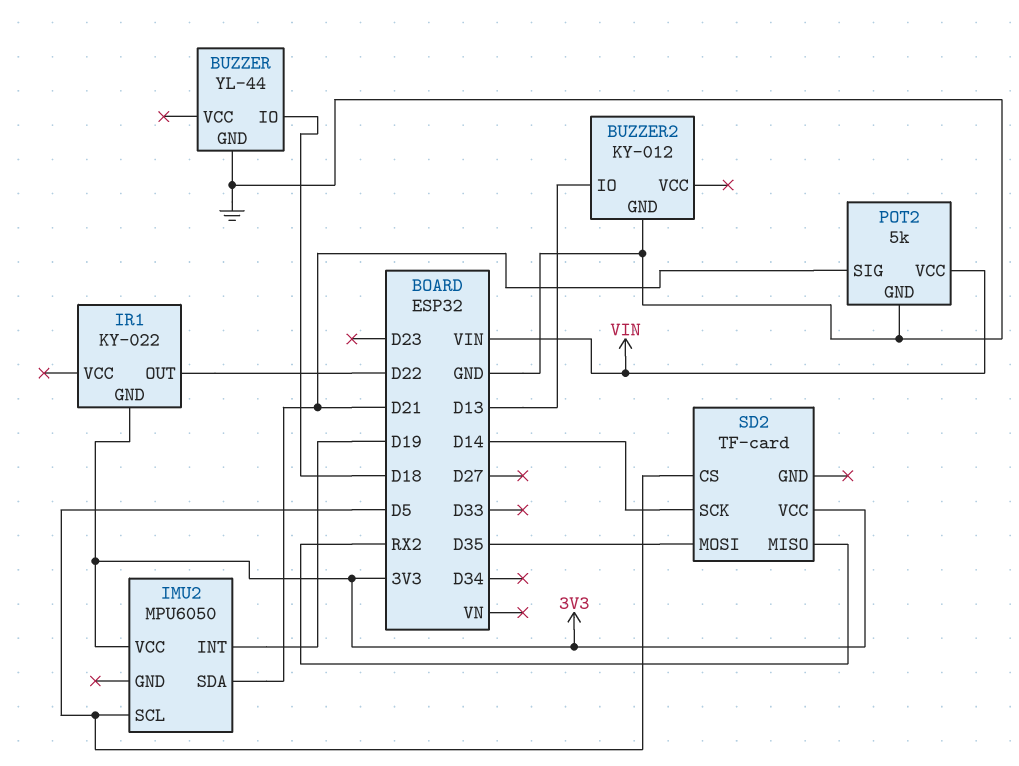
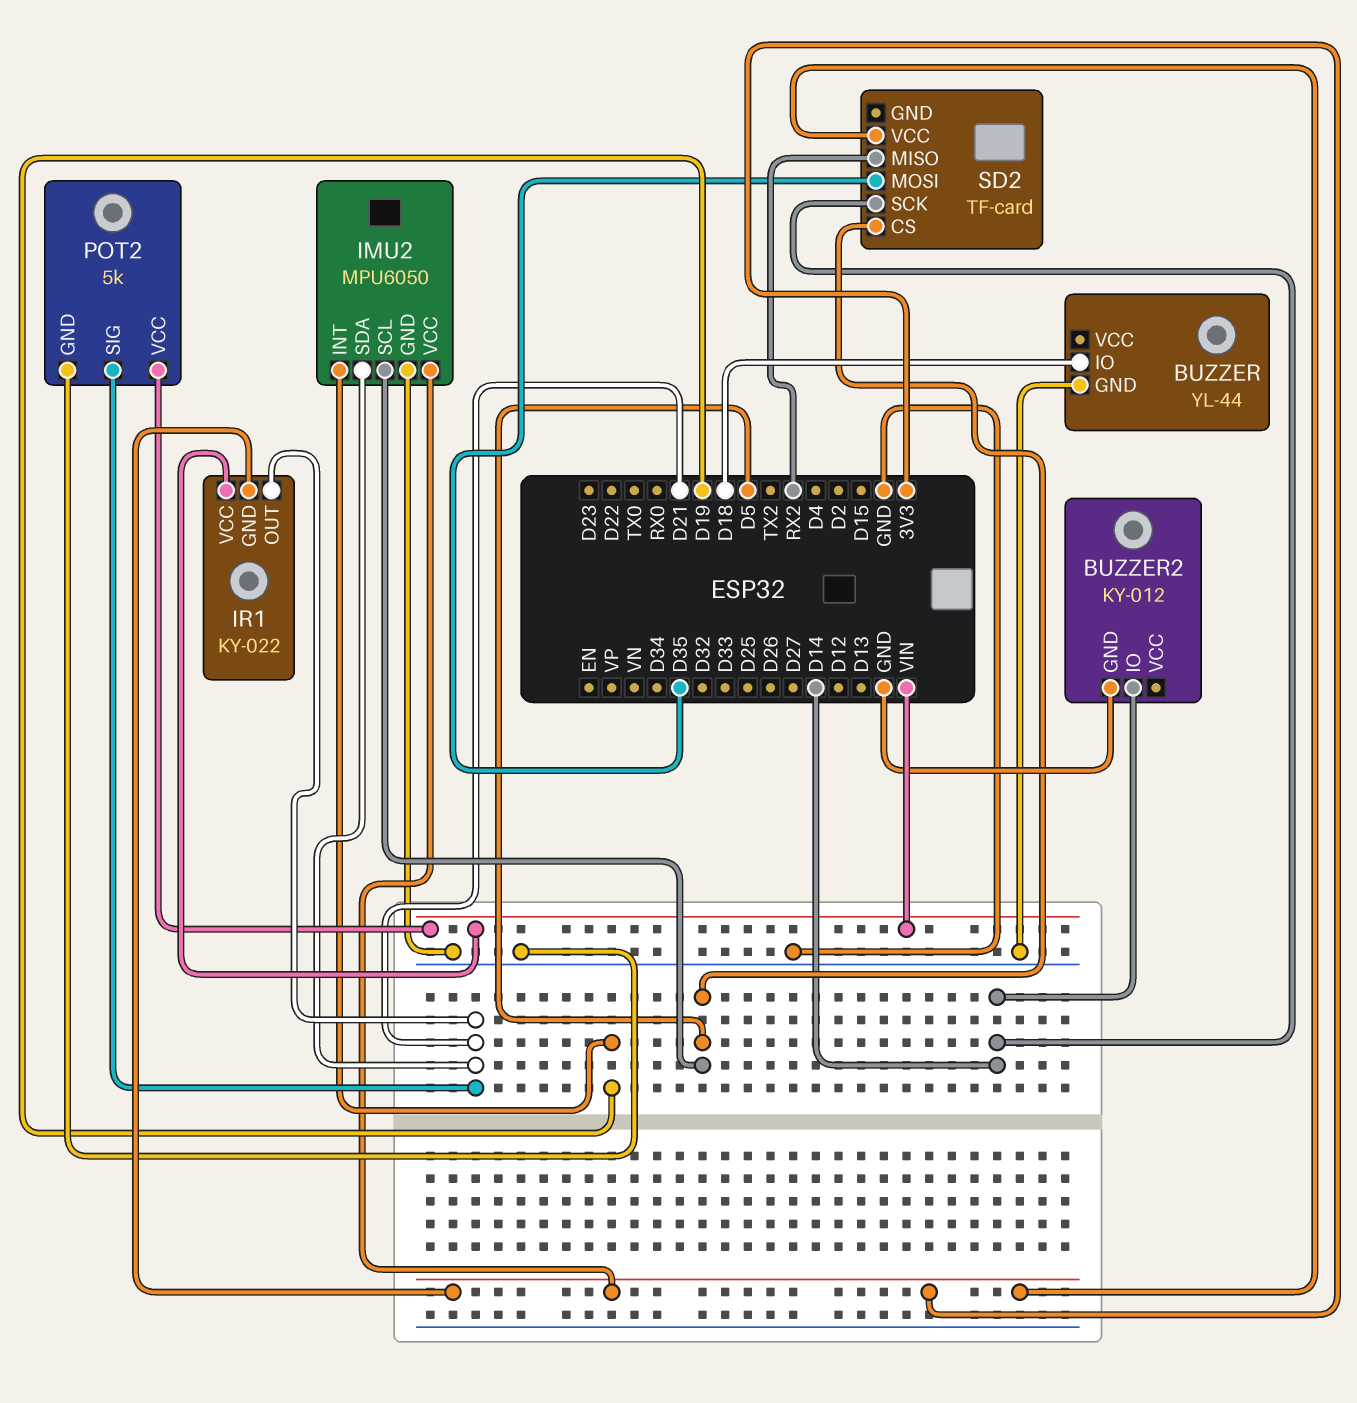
BUZZER2 pin IO: D13 -> D14
IMU2 pin GND: none -> GND
IR1 pin OUT: D22 -> D21
IR1 pin VCC: none -> VIN

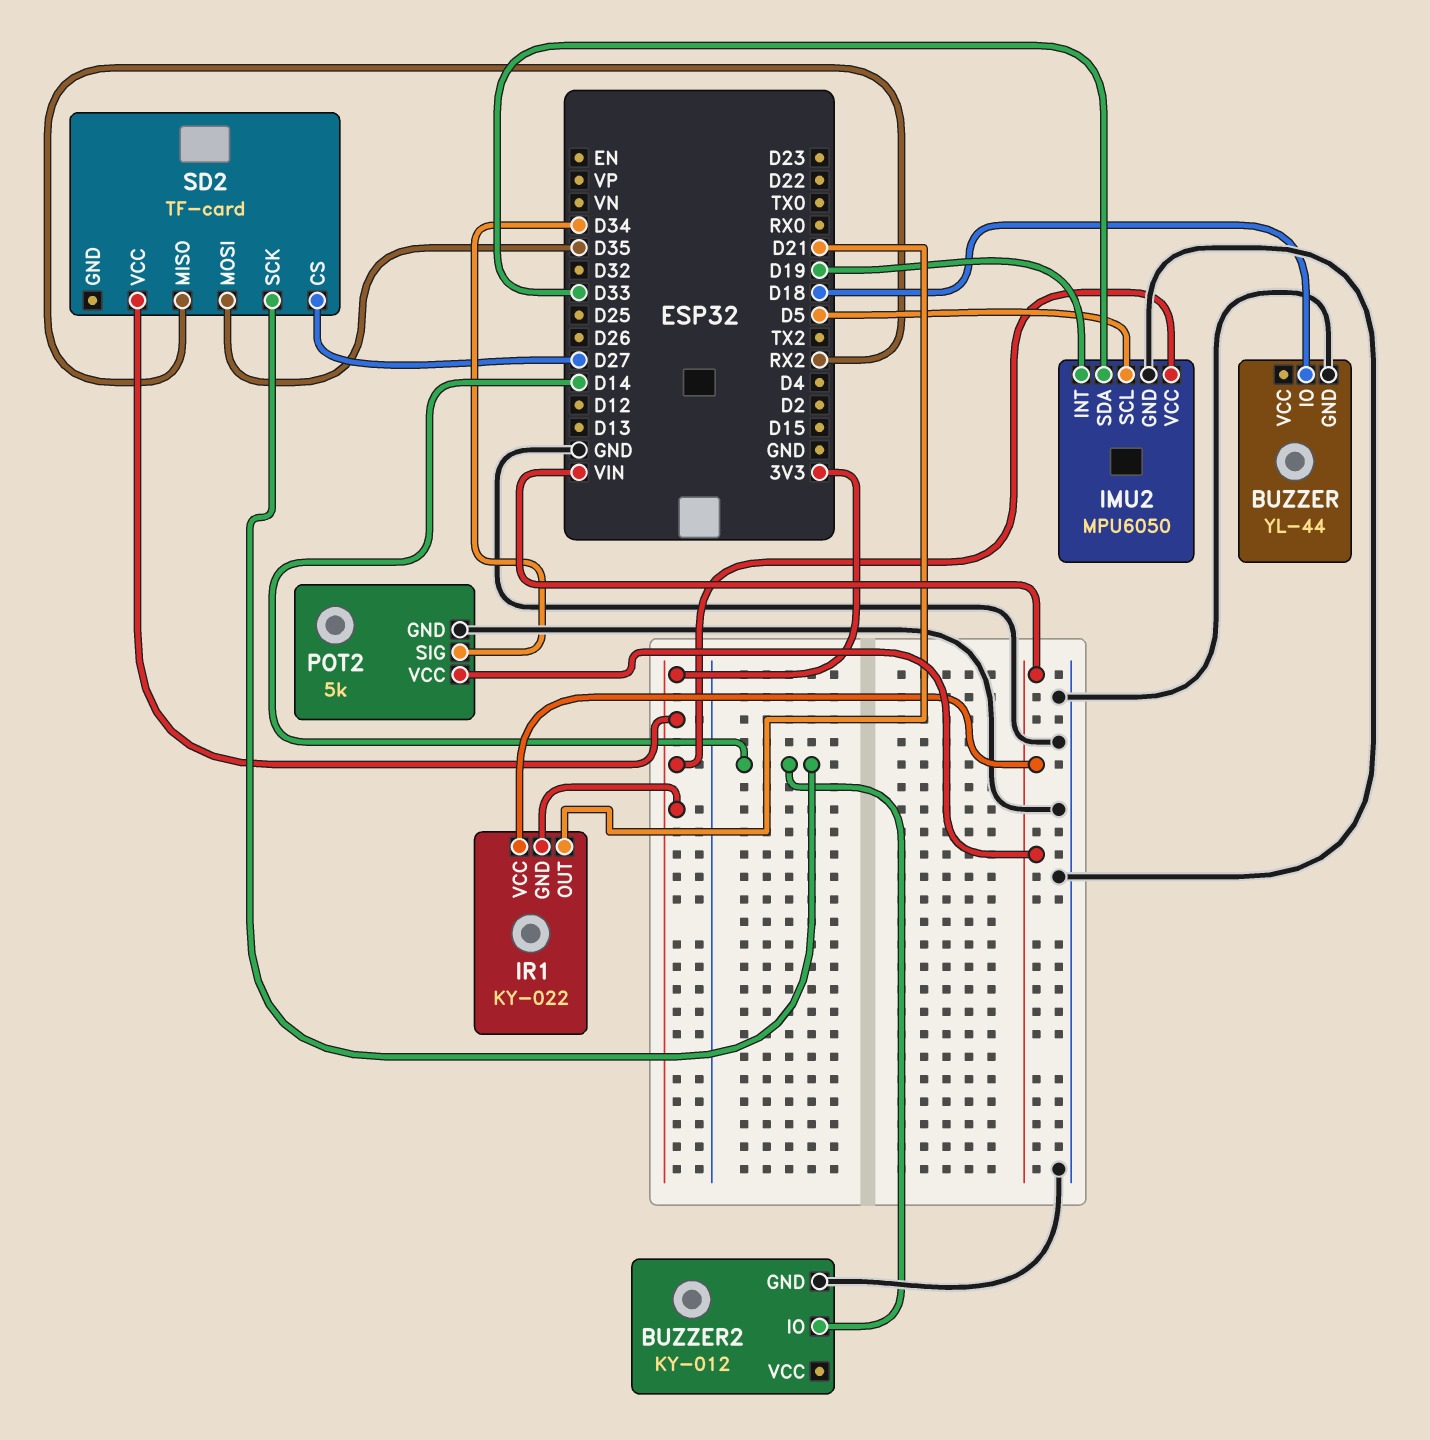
IMU2 pin SDA: D21 -> D33
POT2 pin SIG: D21 -> D34
SD2 pin CS: D5 -> D27

